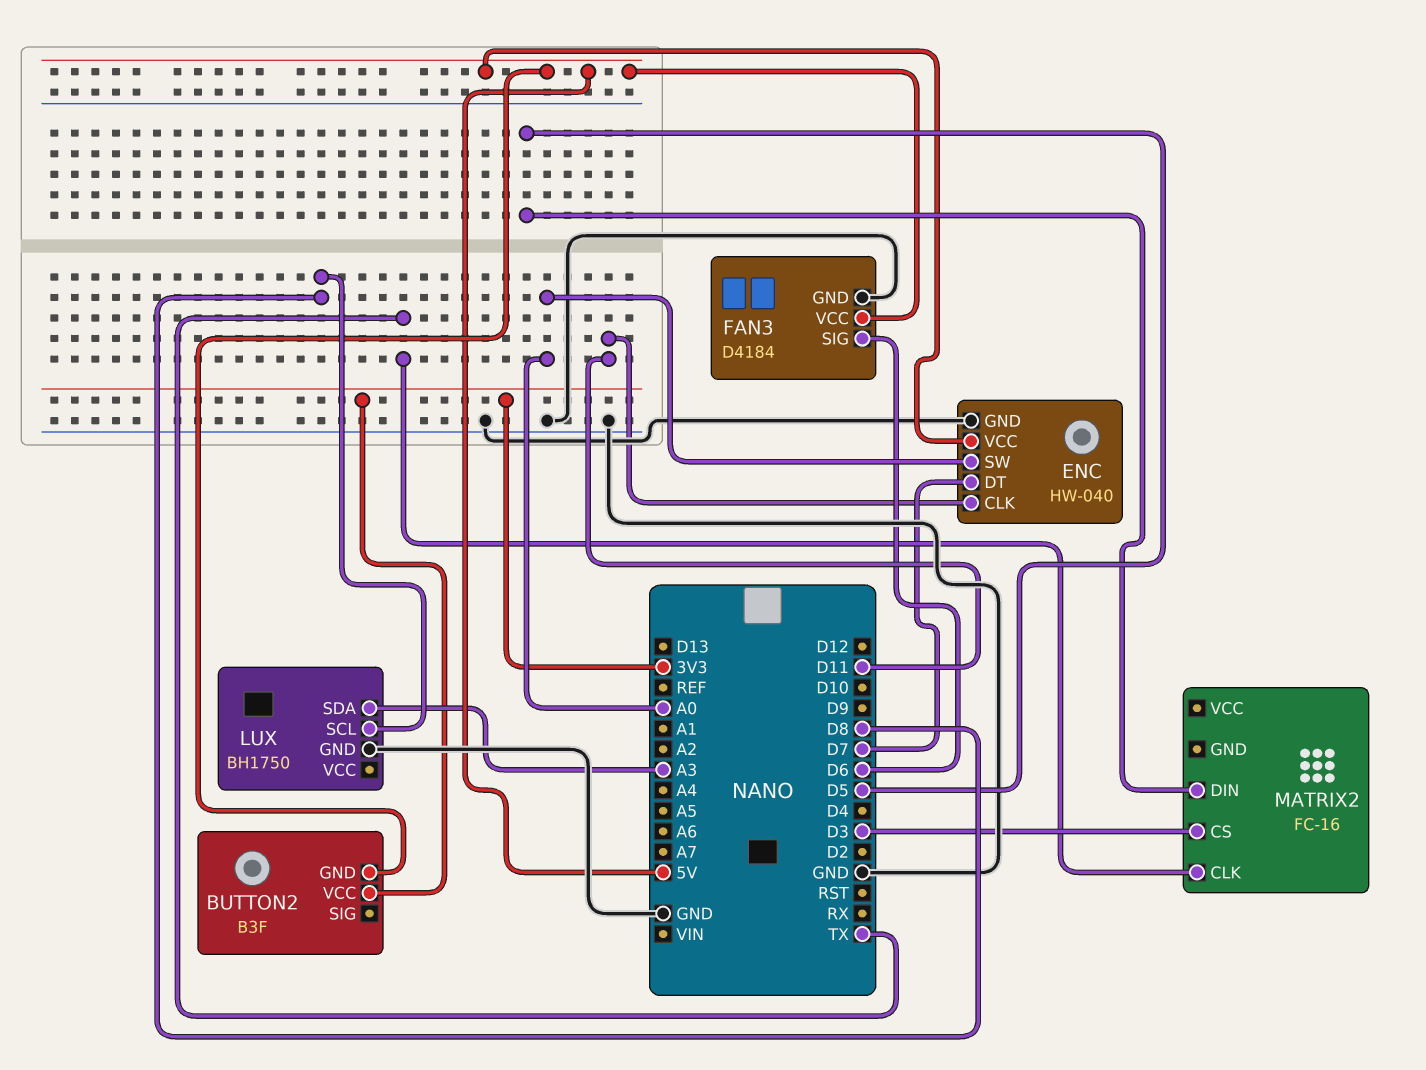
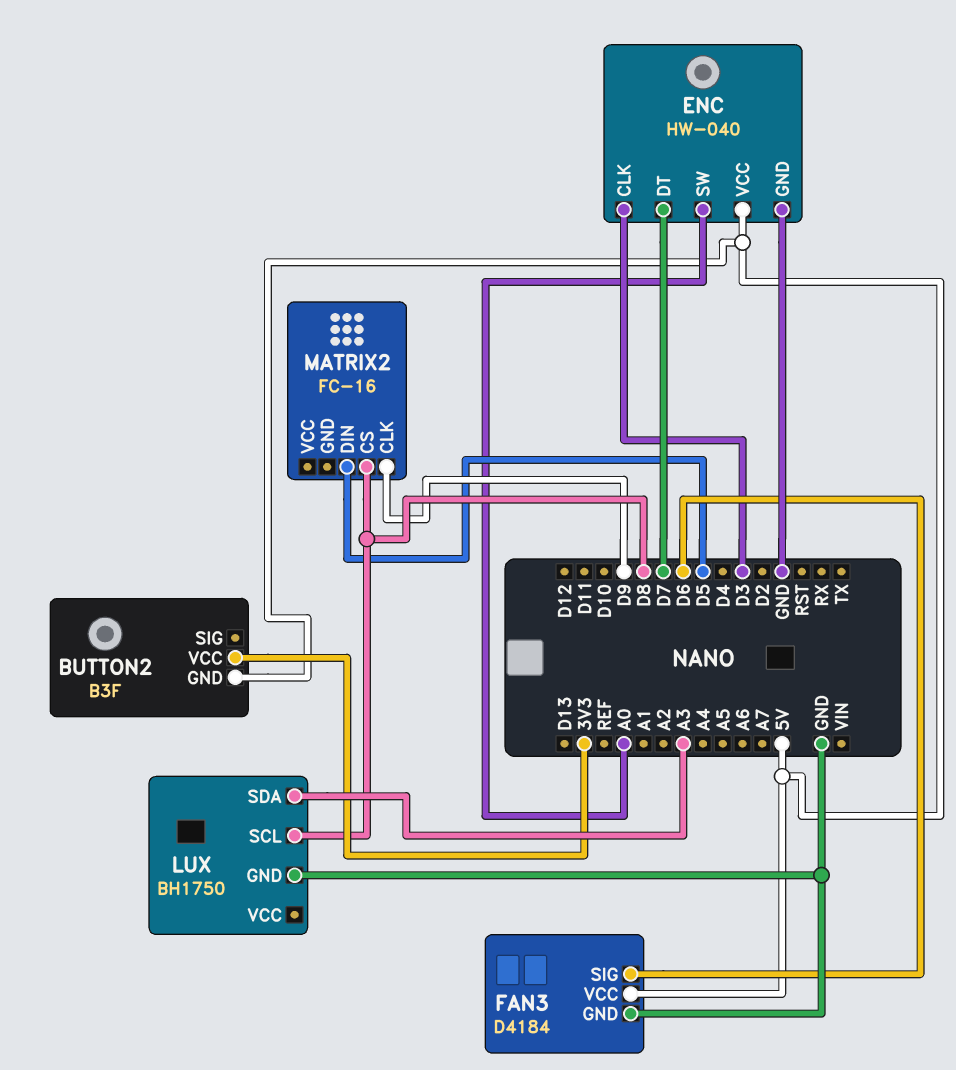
ENC pin CLK: D11 -> D3
MATRIX2 pin CLK: TX -> D9
MATRIX2 pin CS: D3 -> D8

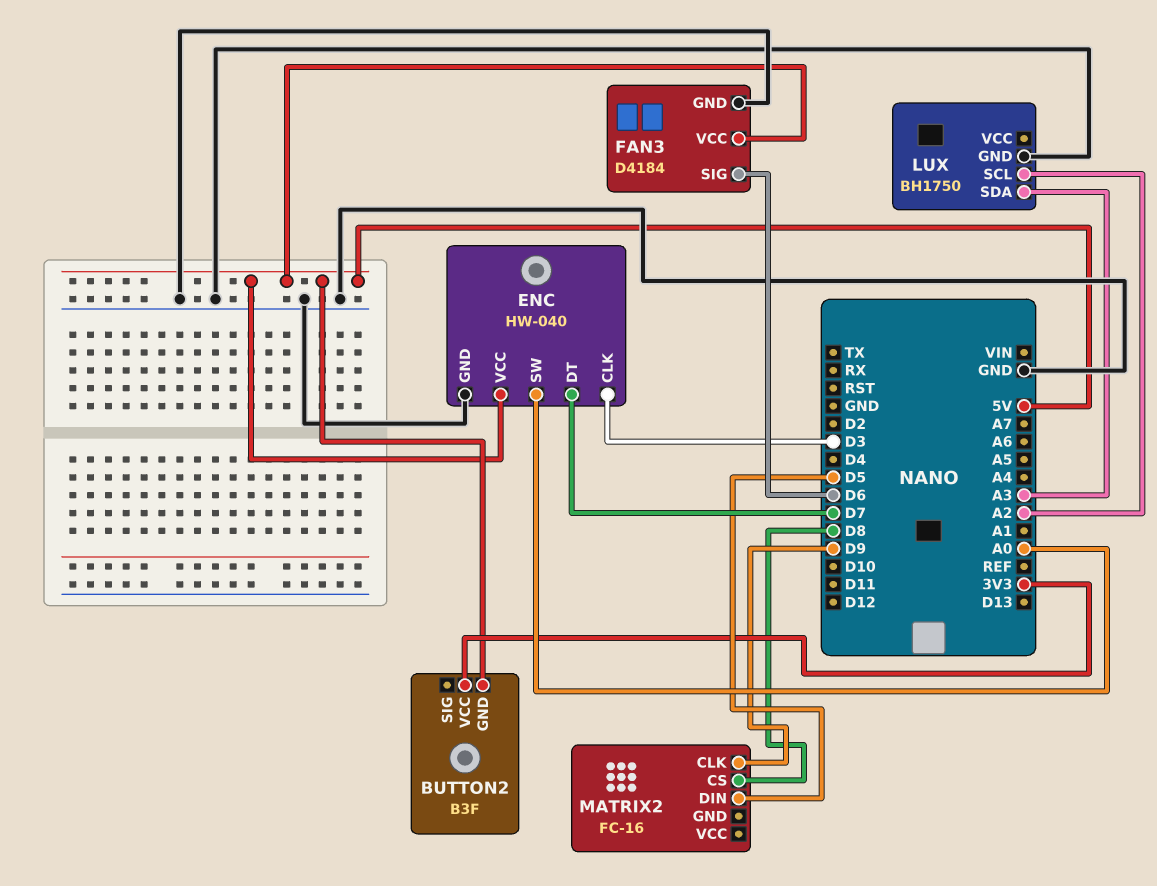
LUX pin SCL: D8 -> A2

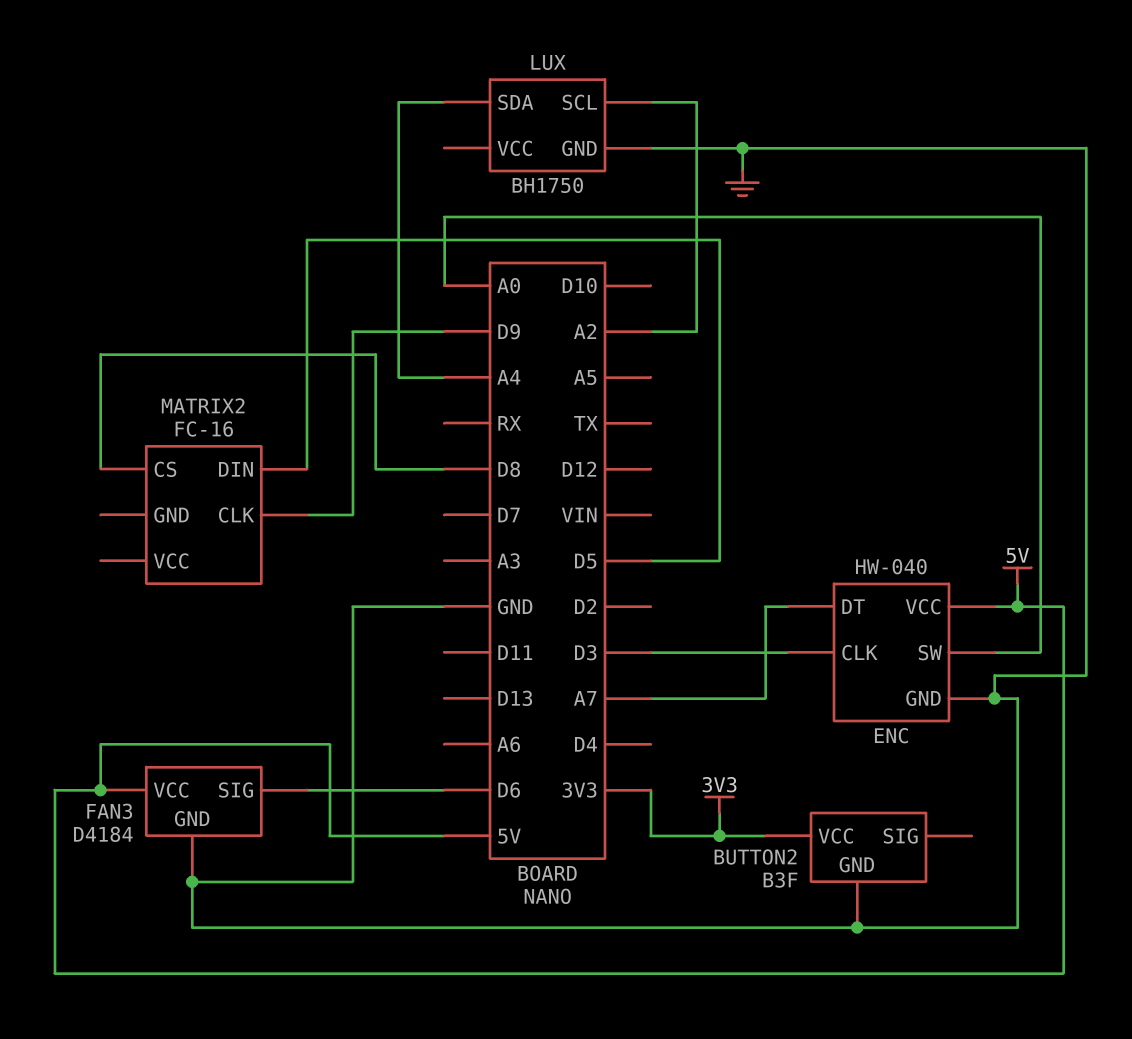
BUTTON2 pin GND: 5V -> GND
ENC pin DT: D7 -> A7
LUX pin SDA: A3 -> A4

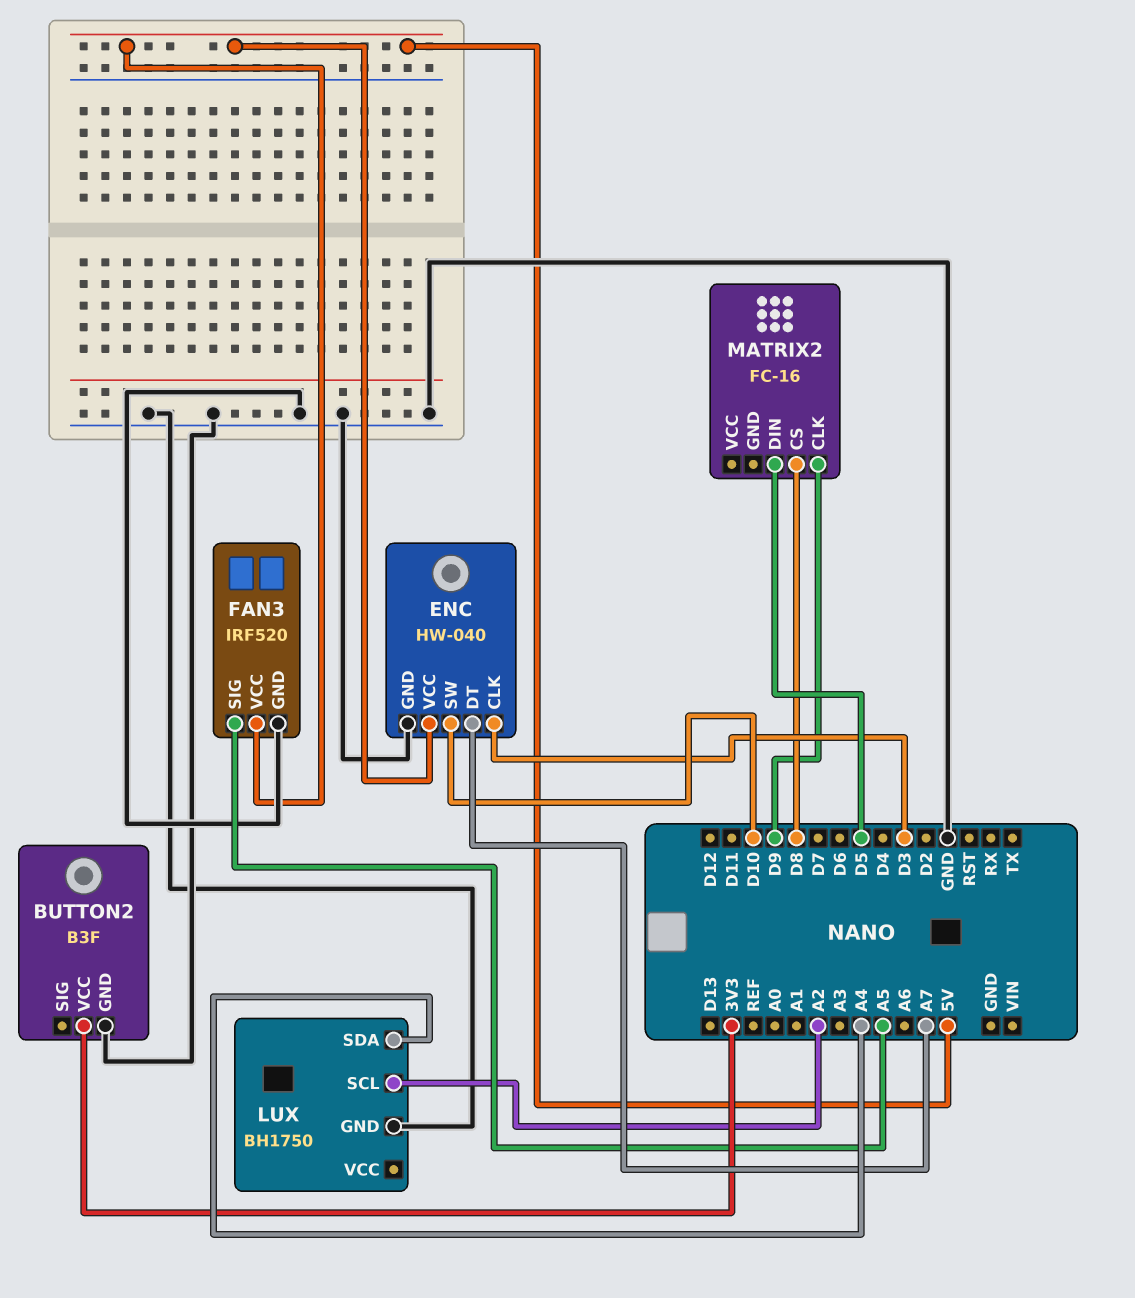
ENC pin SW: A0 -> D10
FAN3: D4184 -> IRF520
FAN3 pin SIG: D6 -> A5

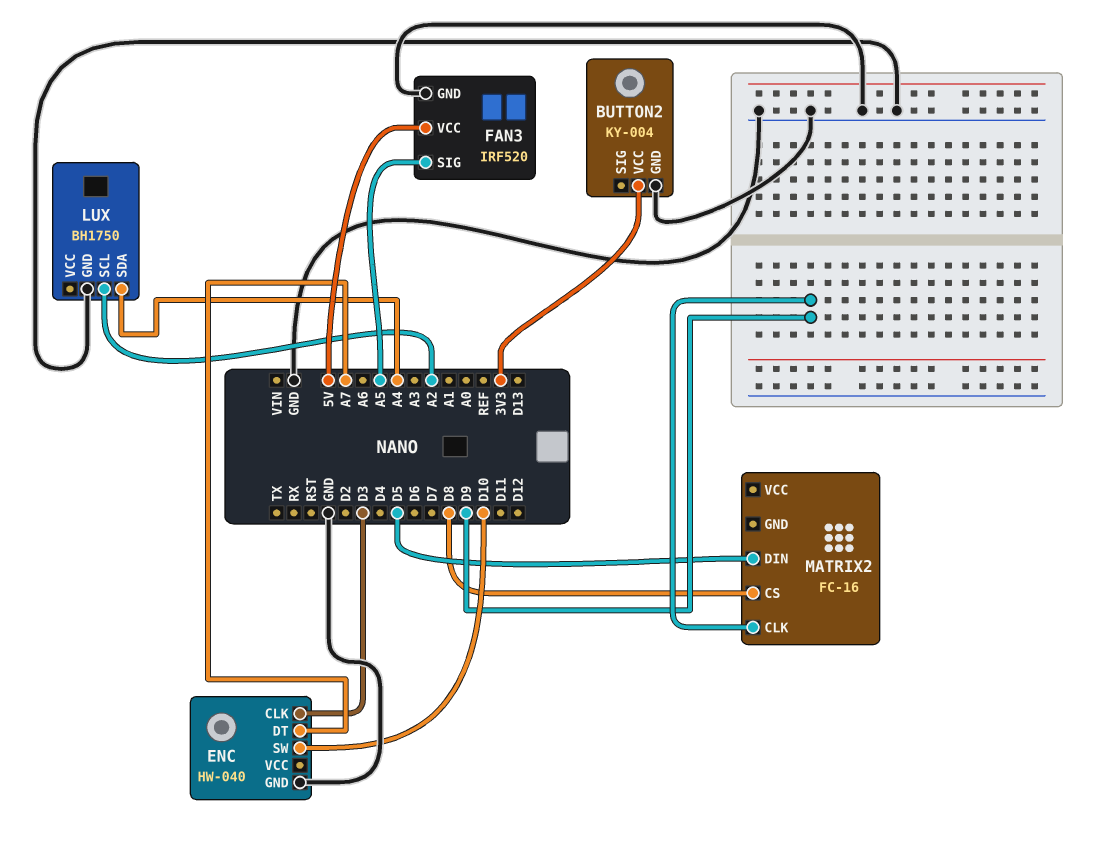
BUTTON2: B3F -> KY-004
ENC pin VCC: 5V -> none

